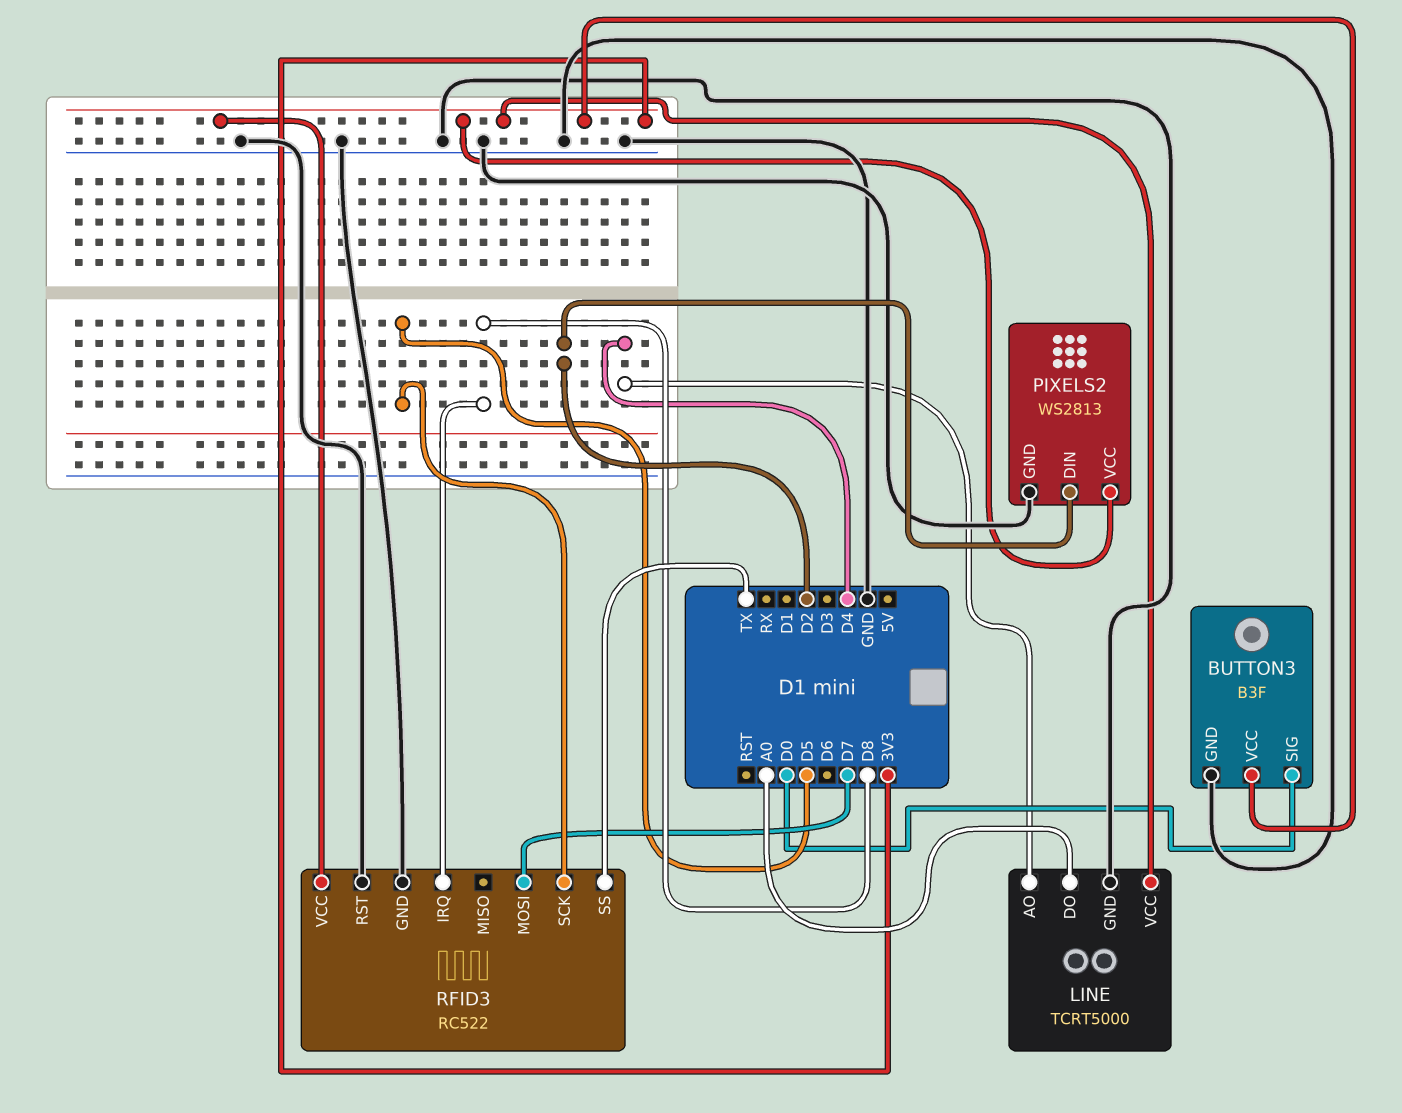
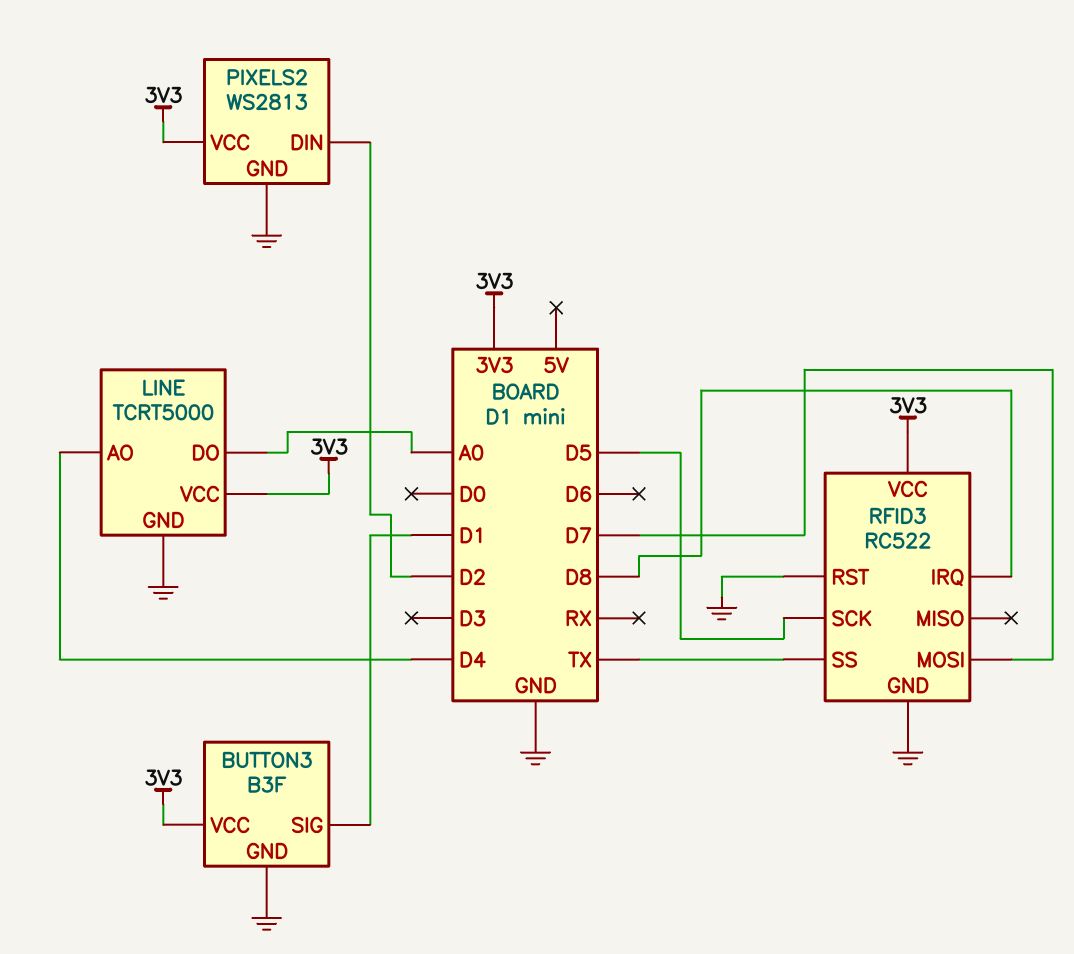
BUTTON3 pin SIG: D0 -> D1

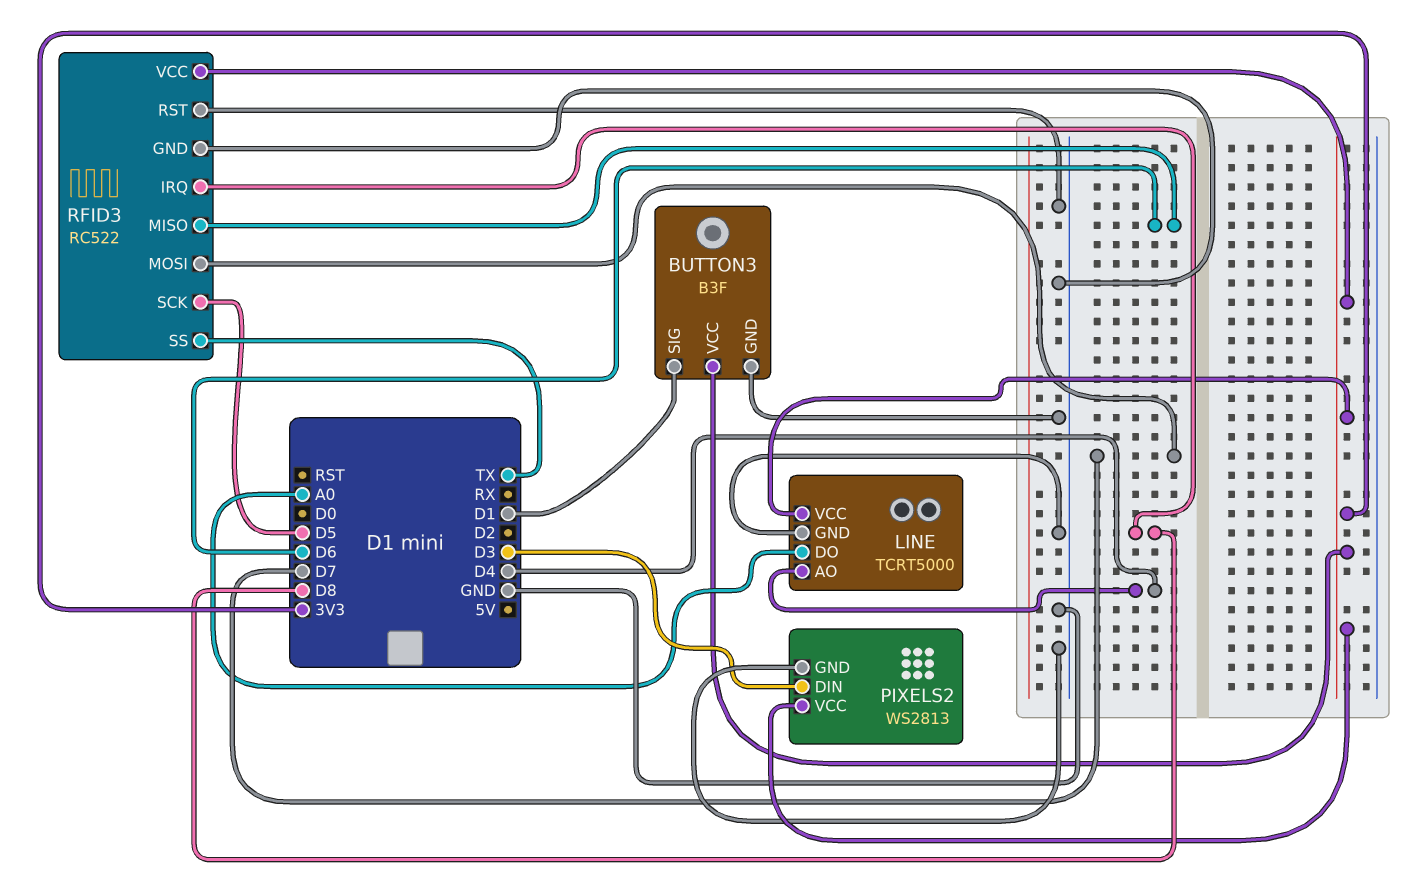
PIXELS2 pin DIN: D2 -> D3
RFID3 pin MISO: none -> D6

